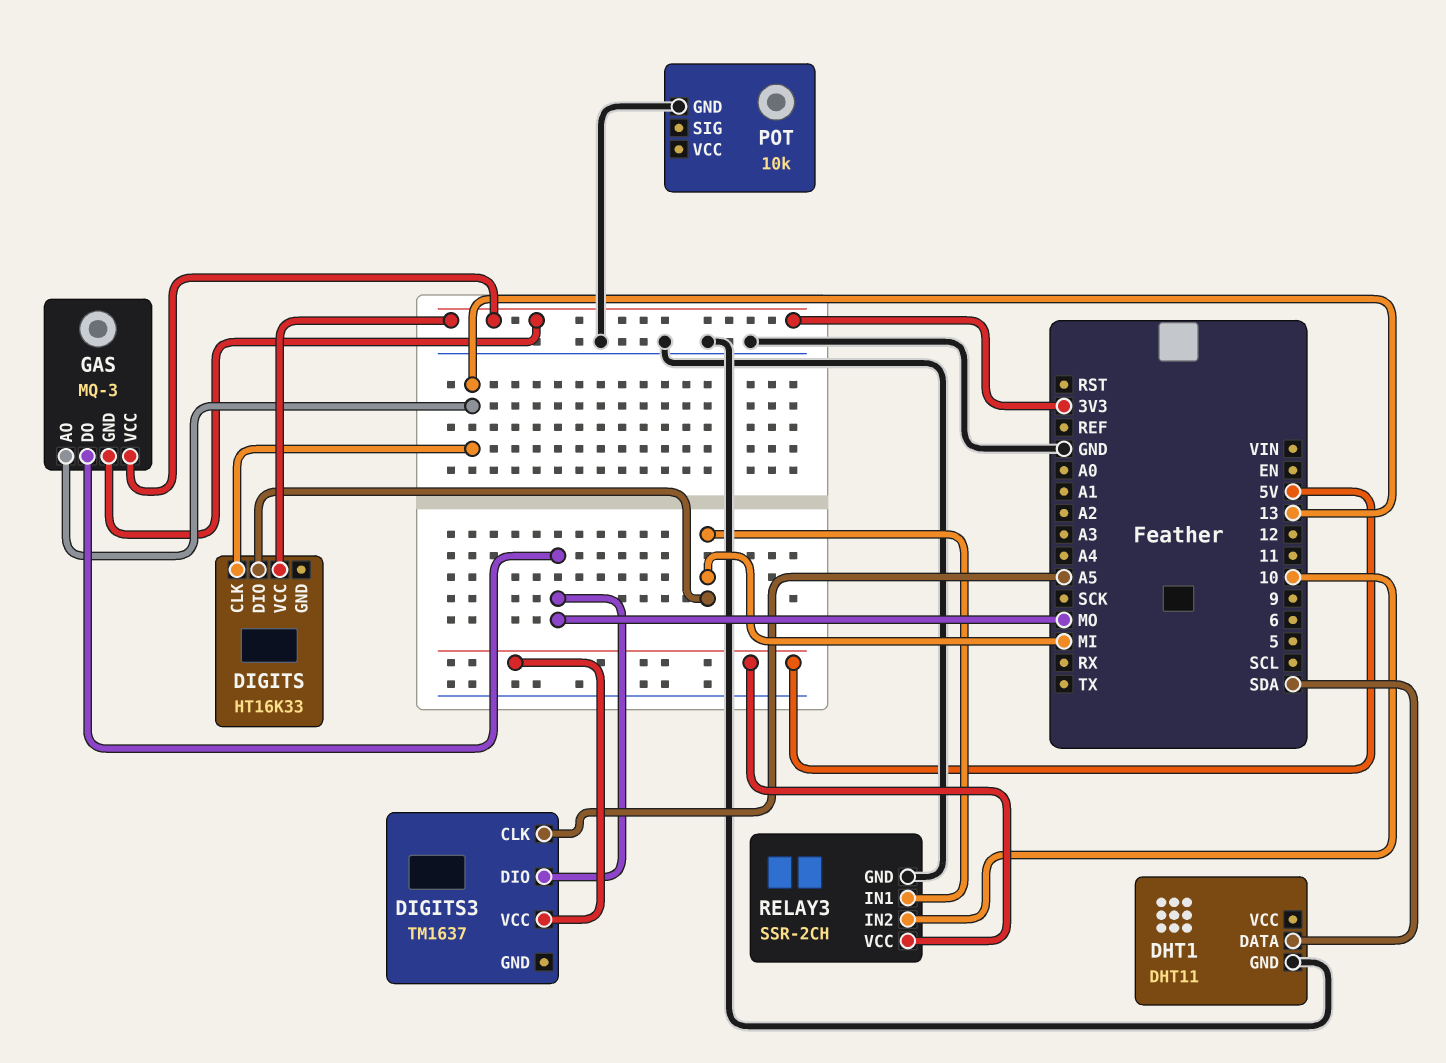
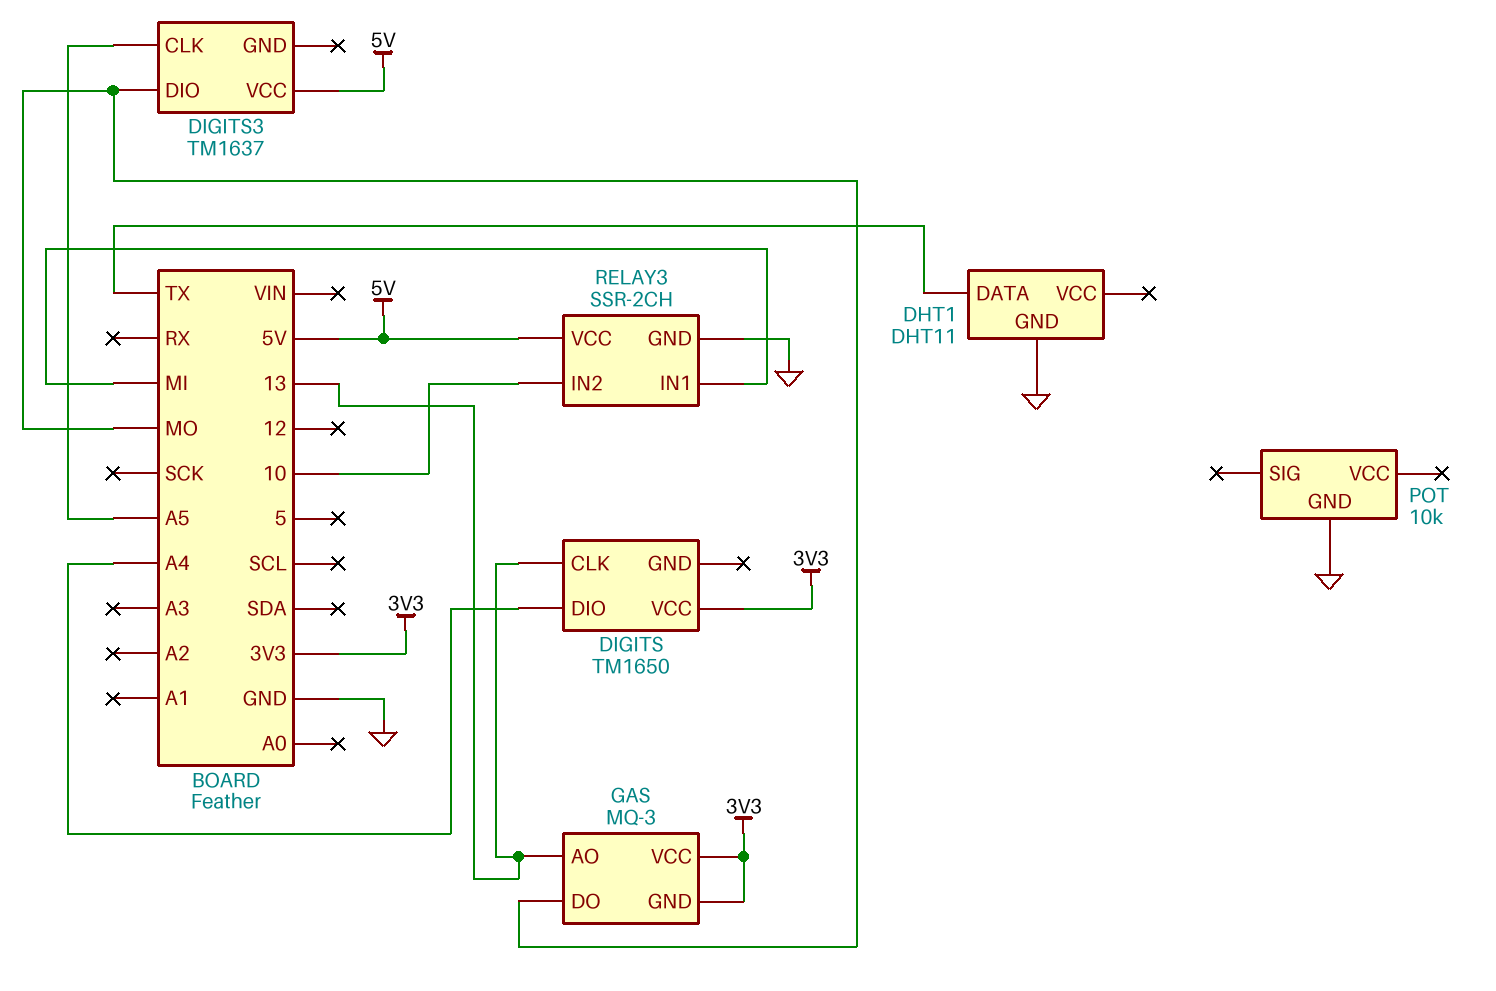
DHT1 pin DATA: SDA -> TX
DIGITS: HT16K33 -> TM1650
DIGITS pin DIO: MI -> A4

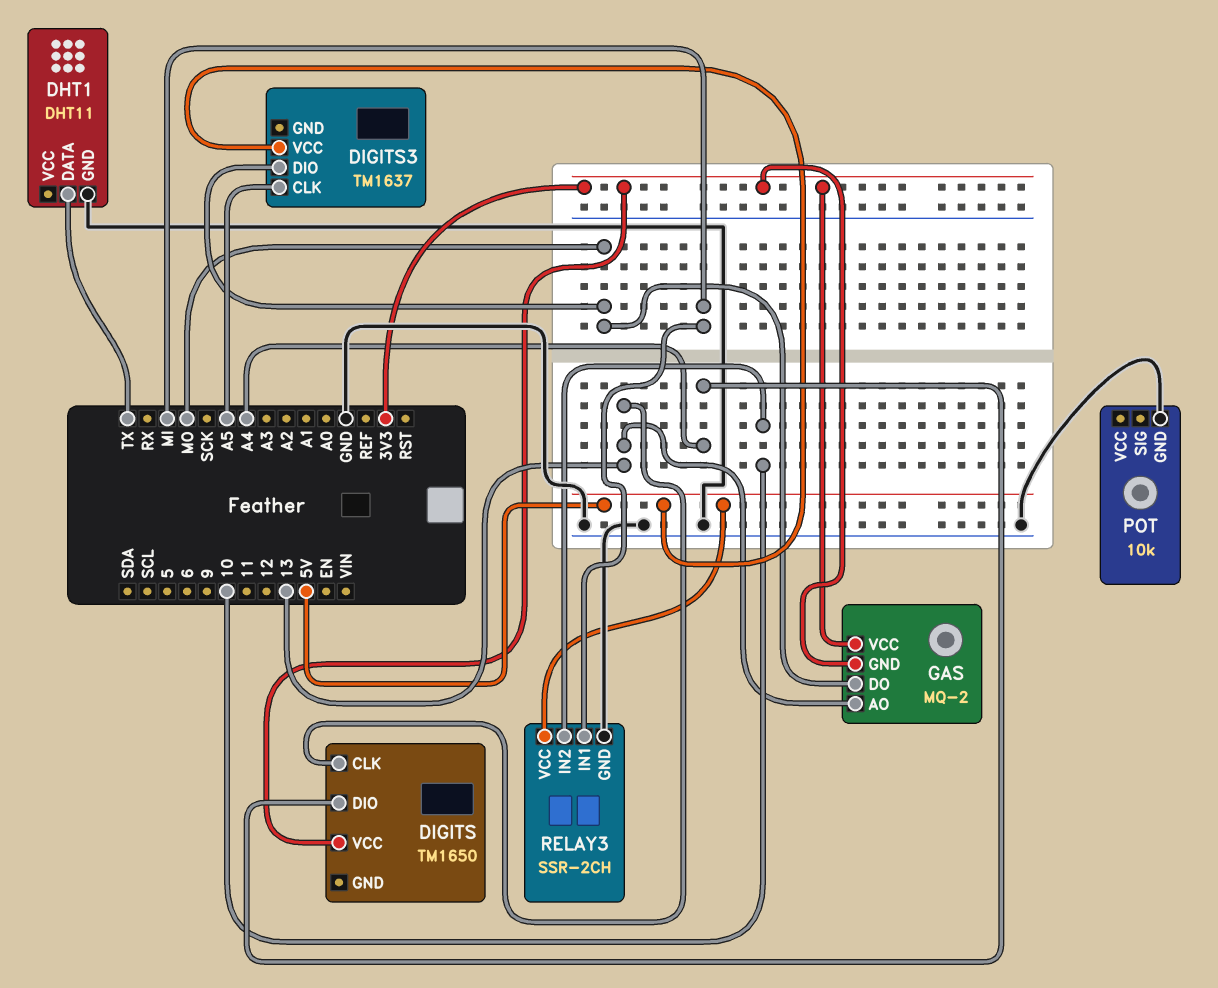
GAS: MQ-3 -> MQ-2

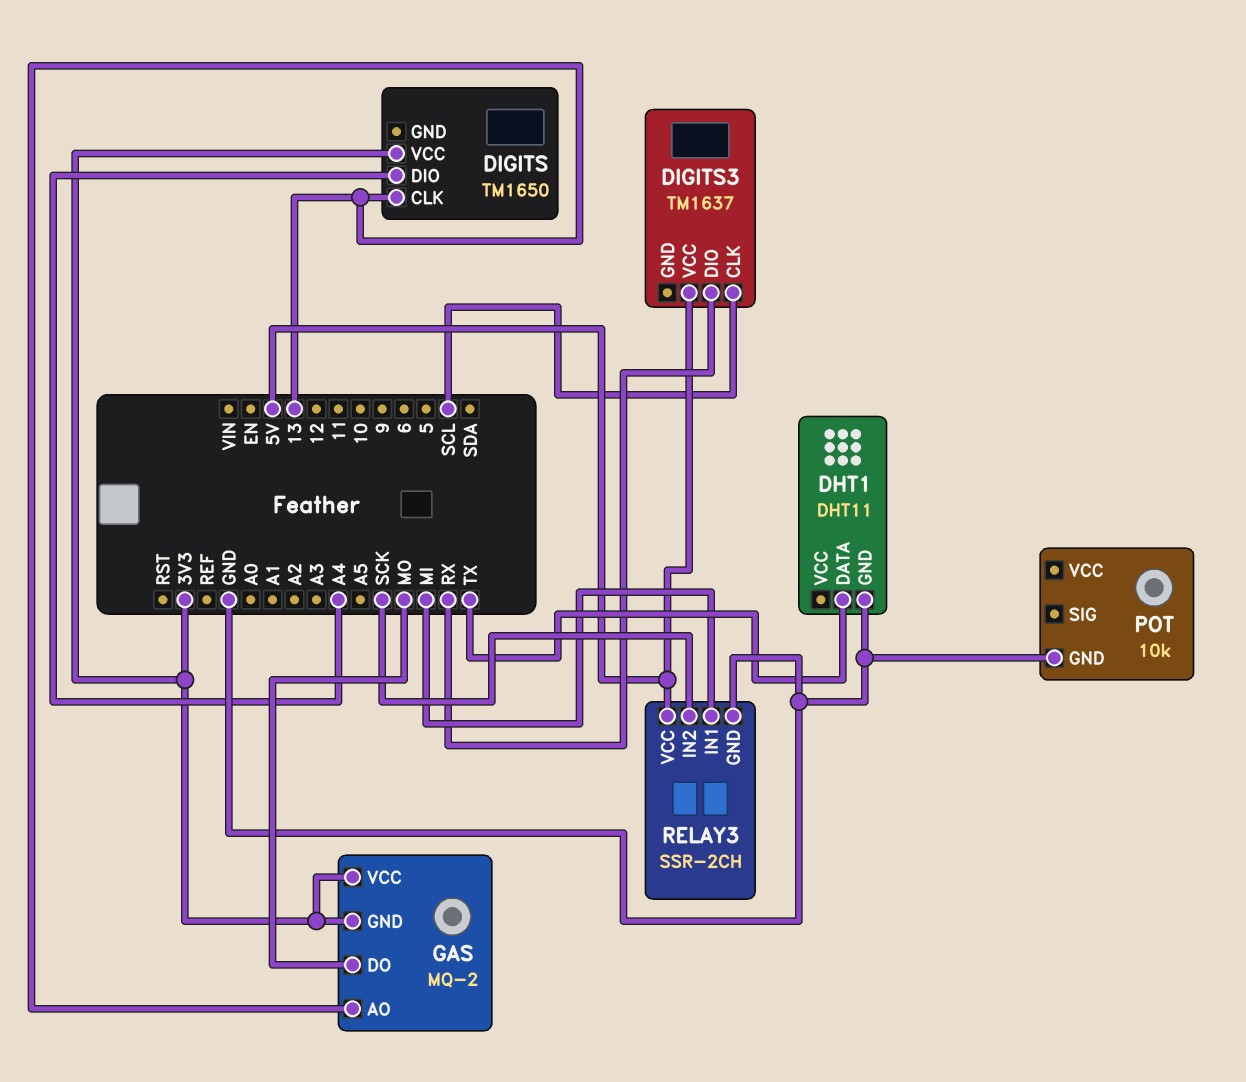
DIGITS3 pin CLK: A5 -> SCL
DIGITS3 pin DIO: MO -> RX
RELAY3 pin IN2: 10 -> SCK

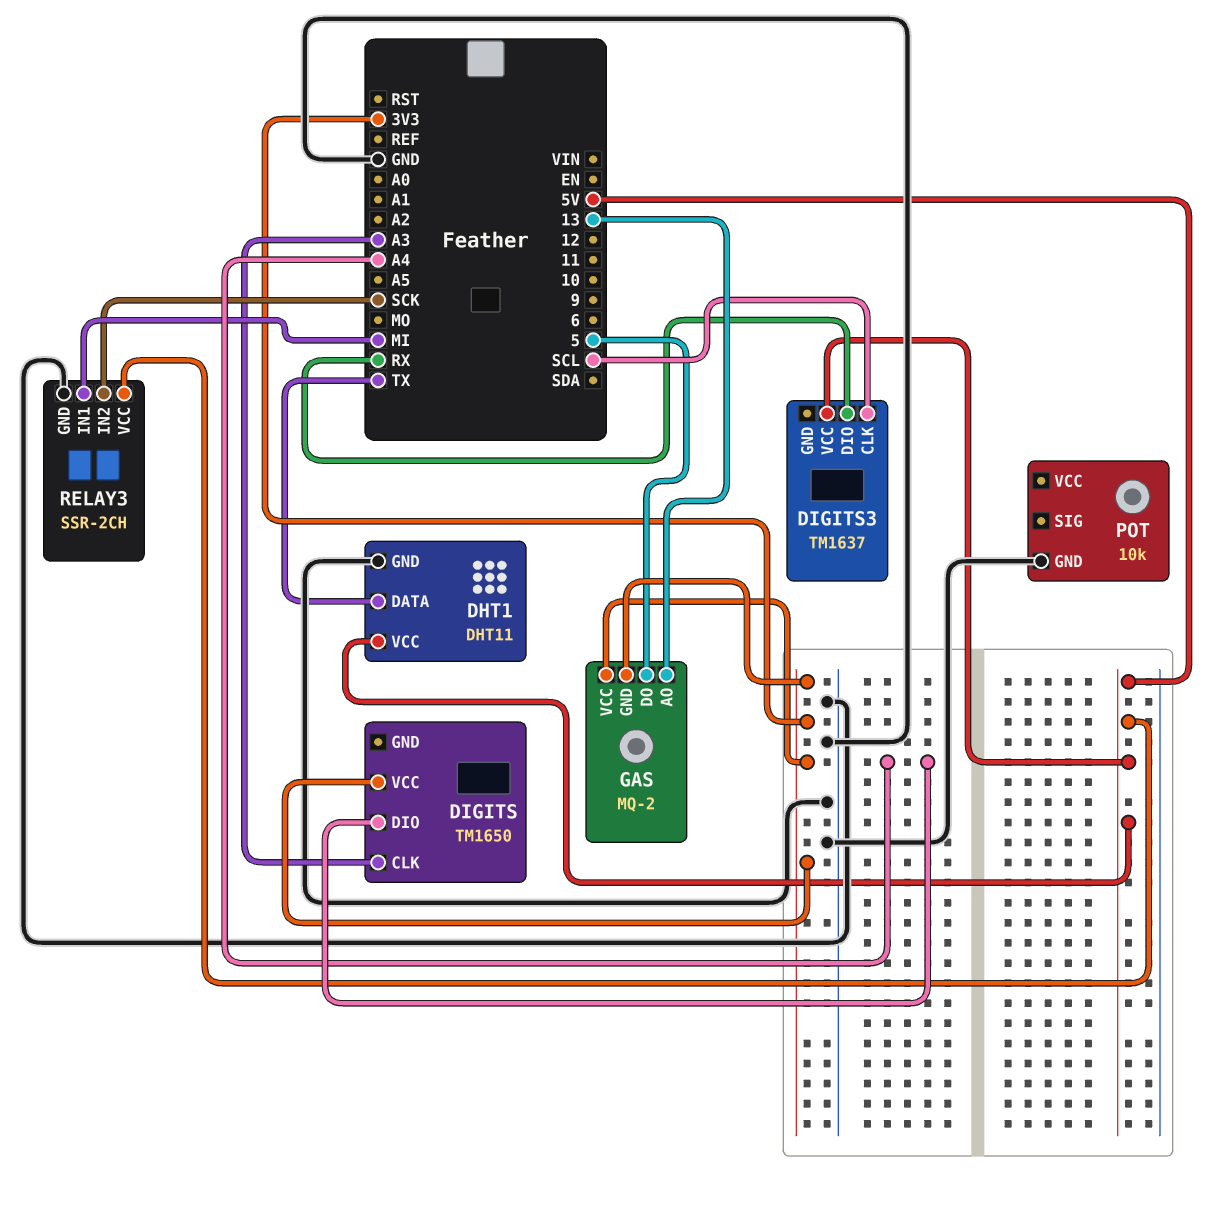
DHT1 pin VCC: none -> 5V
DIGITS pin CLK: 13 -> A3
GAS pin DO: MO -> 5

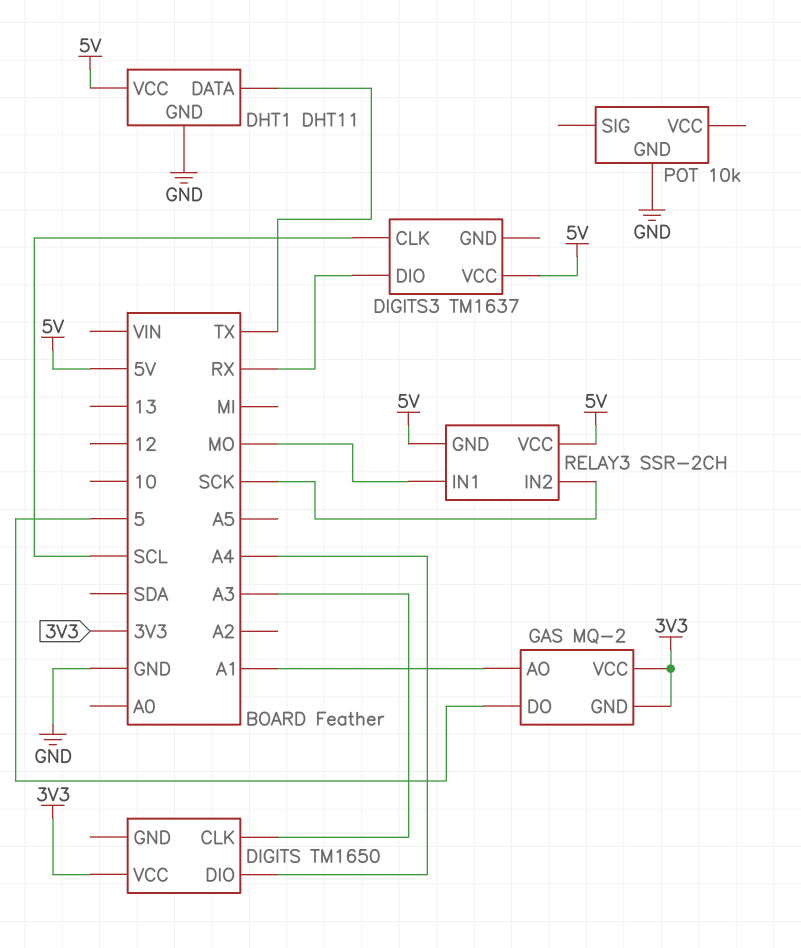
GAS pin AO: 13 -> A1
RELAY3 pin GND: GND -> 5V
RELAY3 pin IN1: MI -> MO

